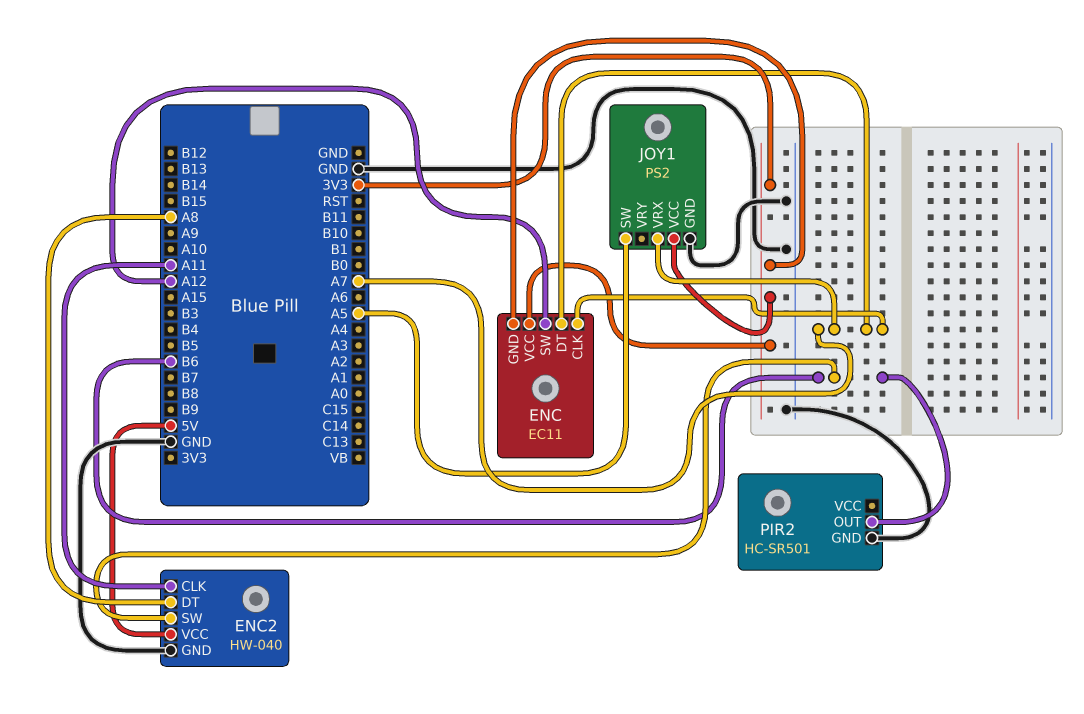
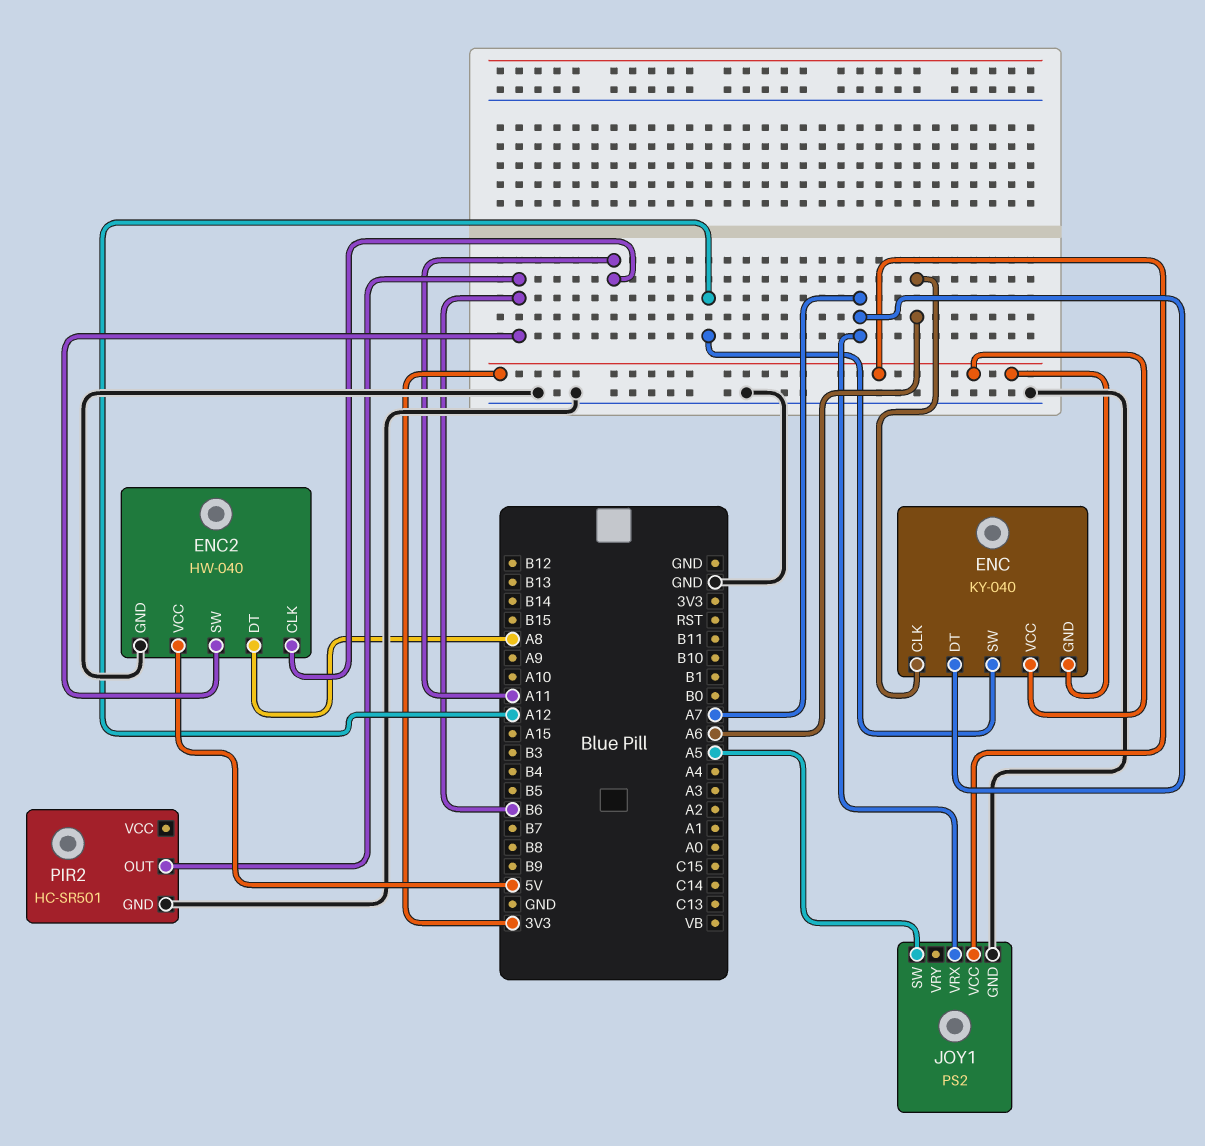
ENC: EC11 -> KY-040
ENC pin CLK: A7 -> A6

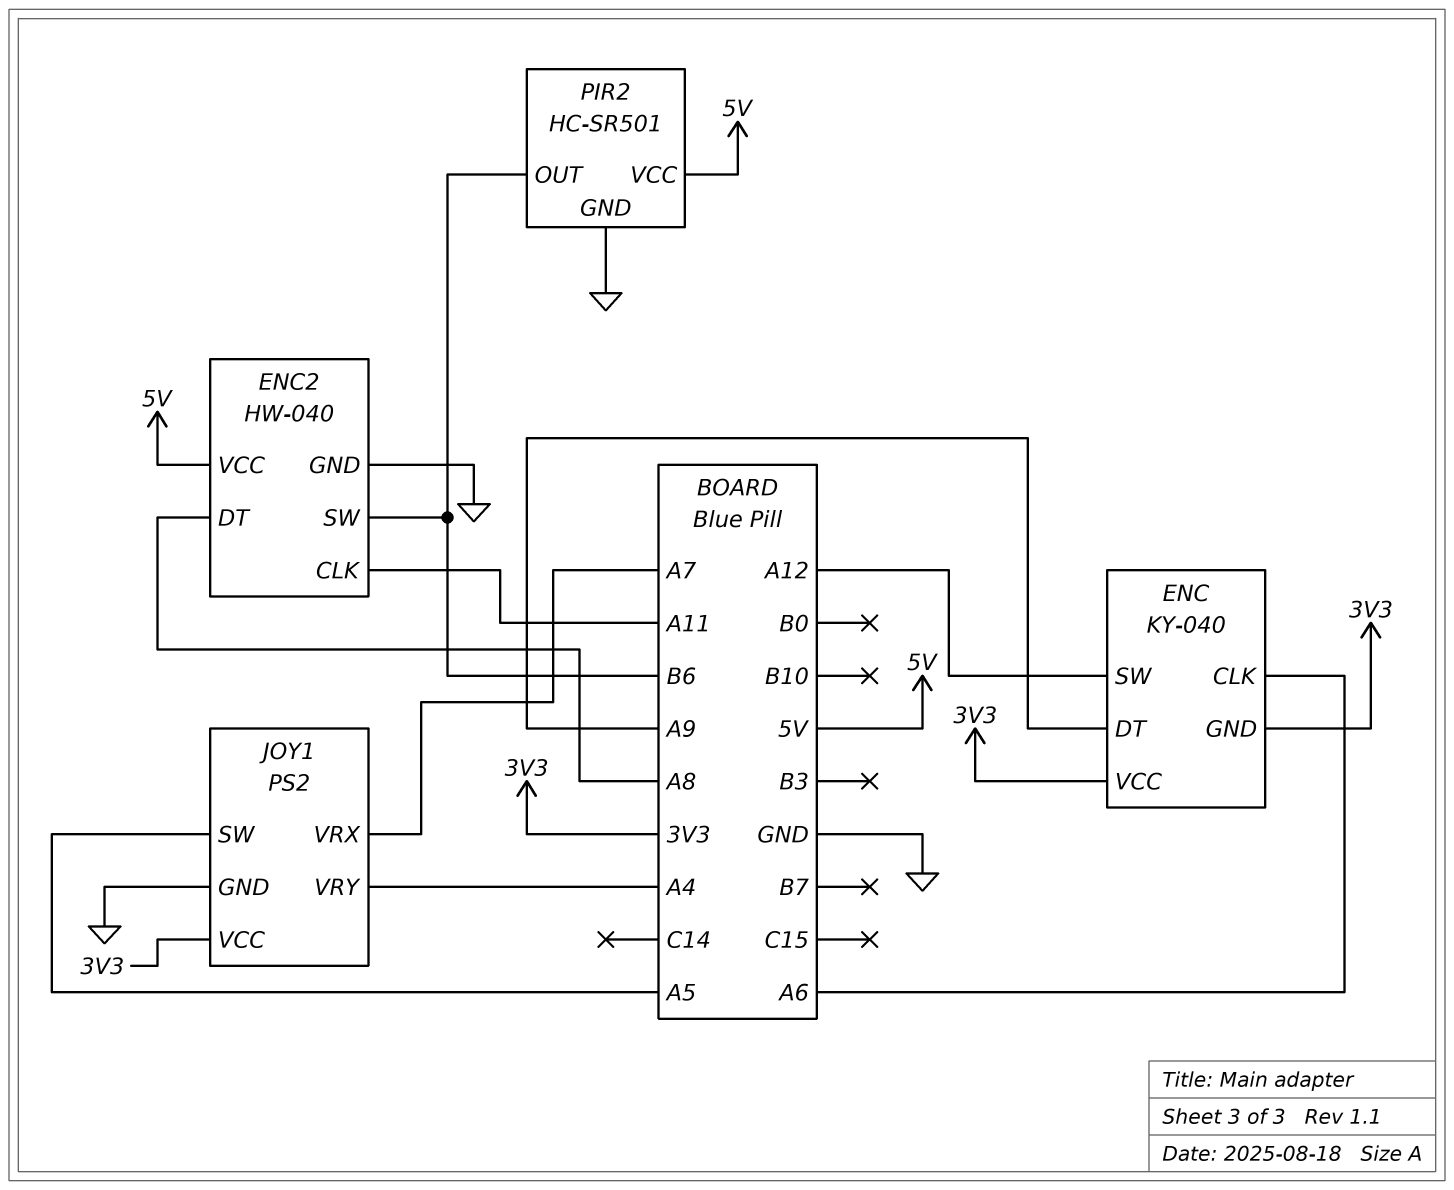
ENC pin DT: A7 -> A9
JOY1 pin VRY: none -> A4
PIR2 pin VCC: none -> 5V

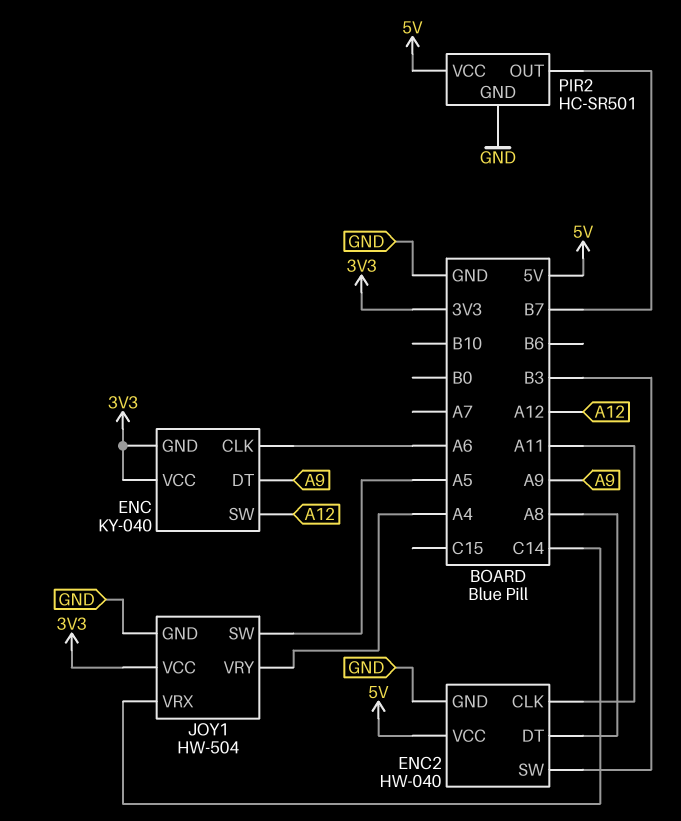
ENC2 pin SW: B6 -> B3
JOY1: PS2 -> HW-504
JOY1 pin VRX: A7 -> C14
PIR2 pin OUT: B6 -> B7

